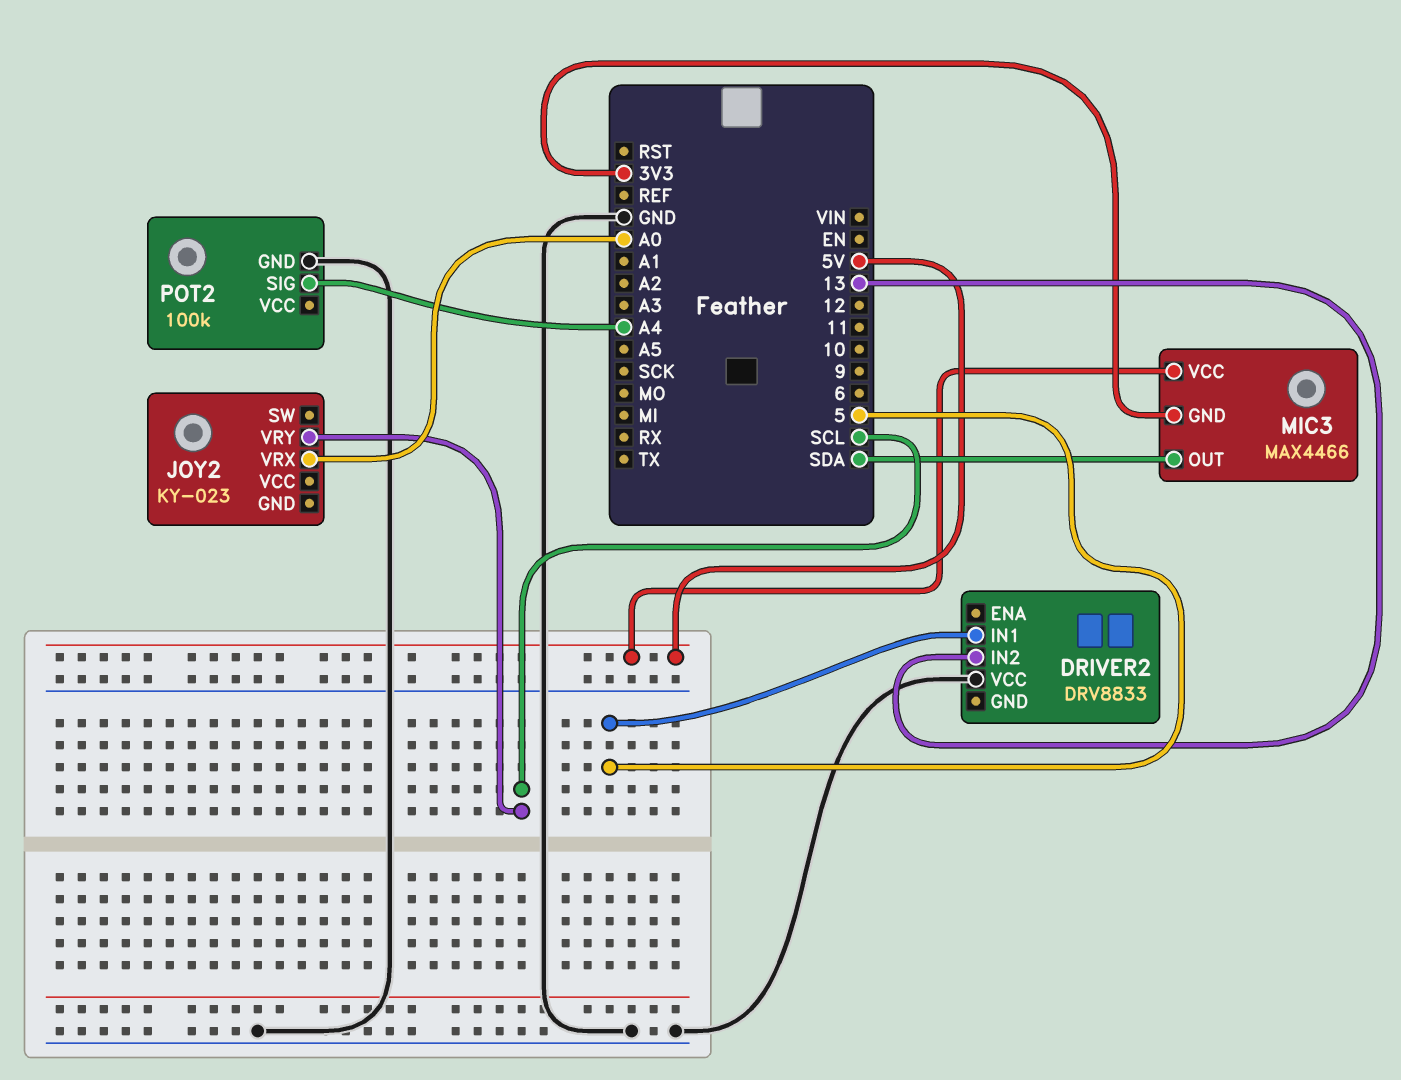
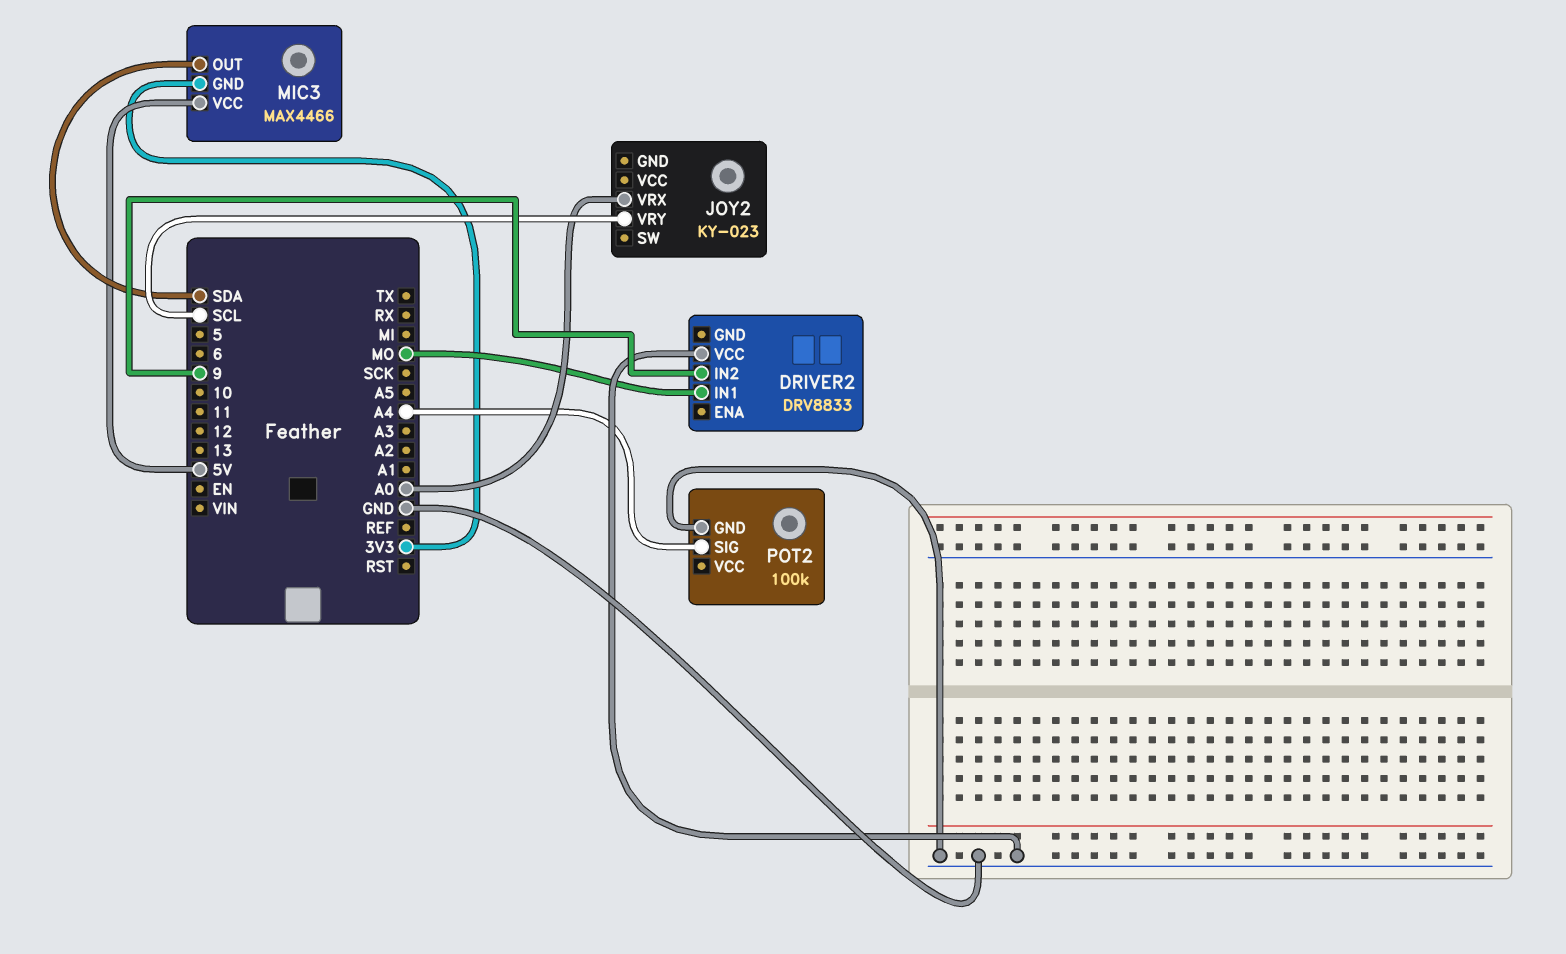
DRIVER2 pin IN1: 5 -> MO
DRIVER2 pin IN2: 13 -> 9

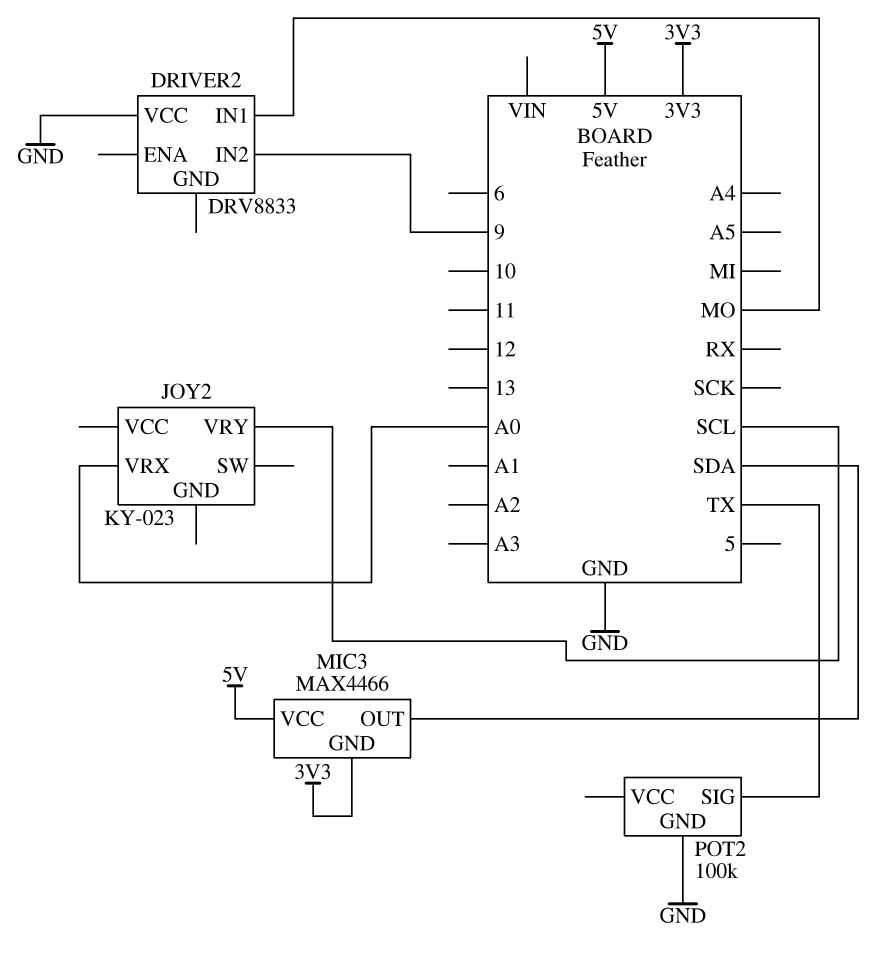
POT2 pin SIG: A4 -> TX

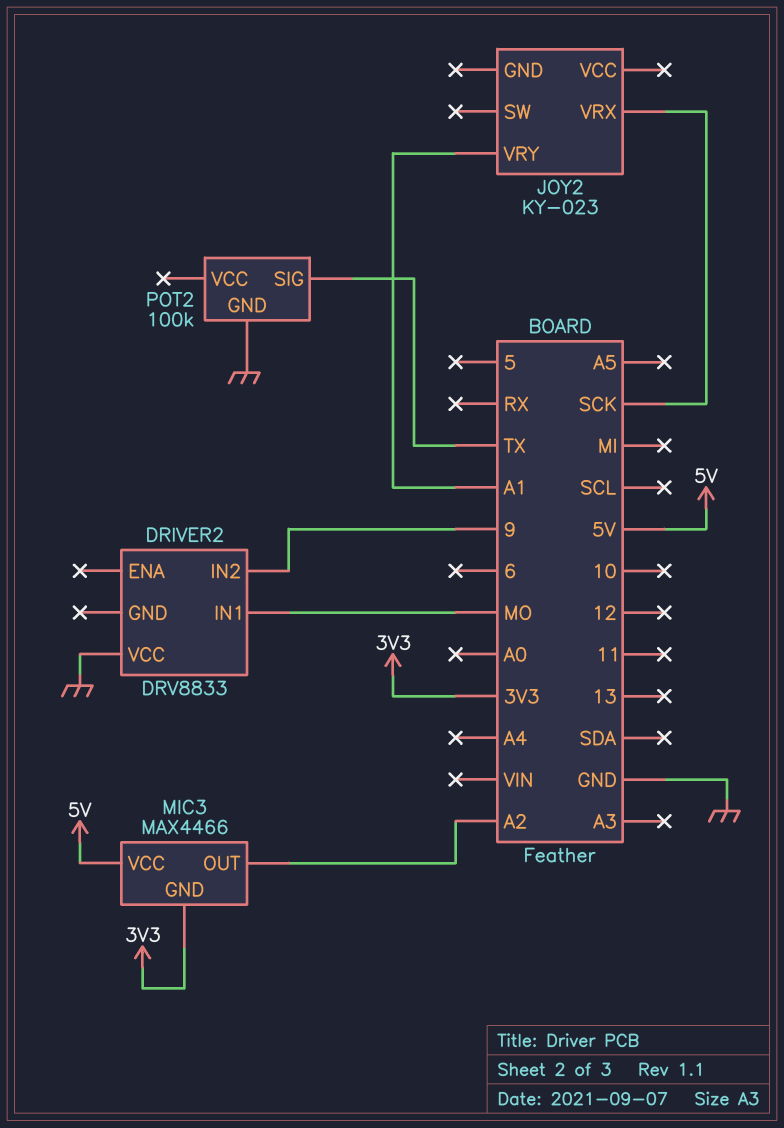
JOY2 pin VRX: A0 -> SCK
JOY2 pin VRY: SCL -> A1
MIC3 pin OUT: SDA -> A2

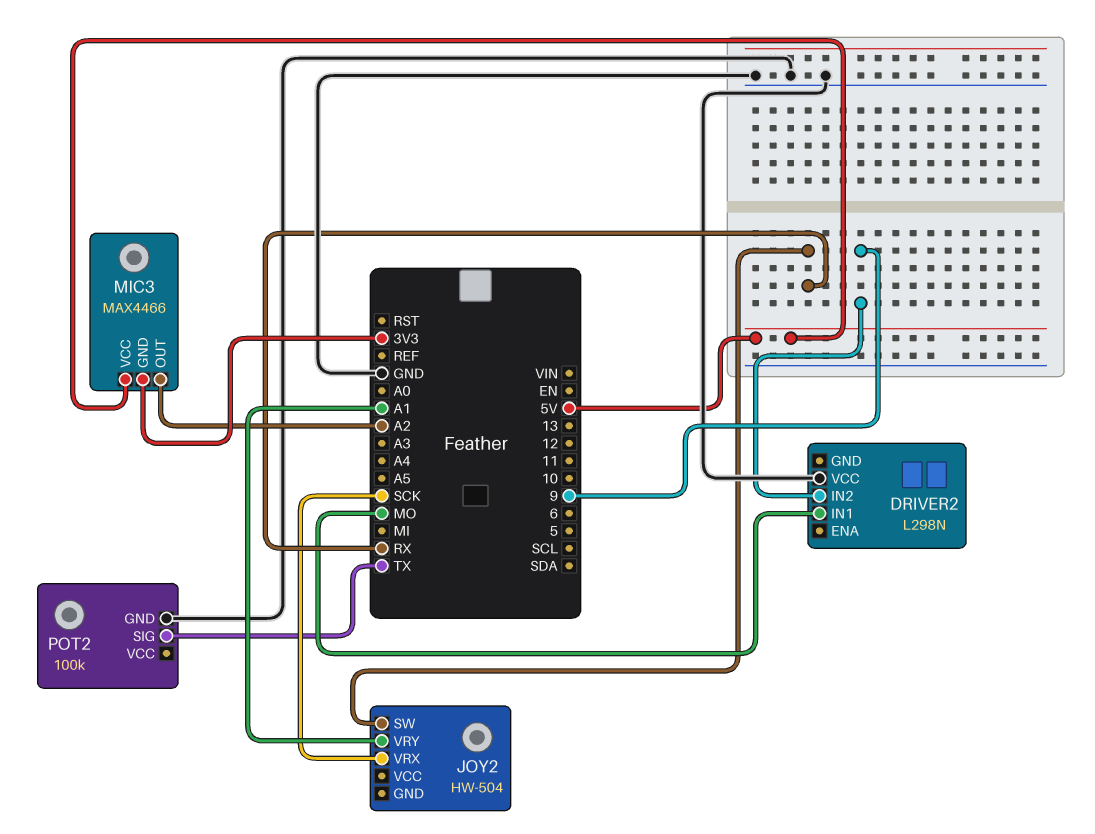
DRIVER2: DRV8833 -> L298N
JOY2: KY-023 -> HW-504
JOY2 pin SW: none -> RX

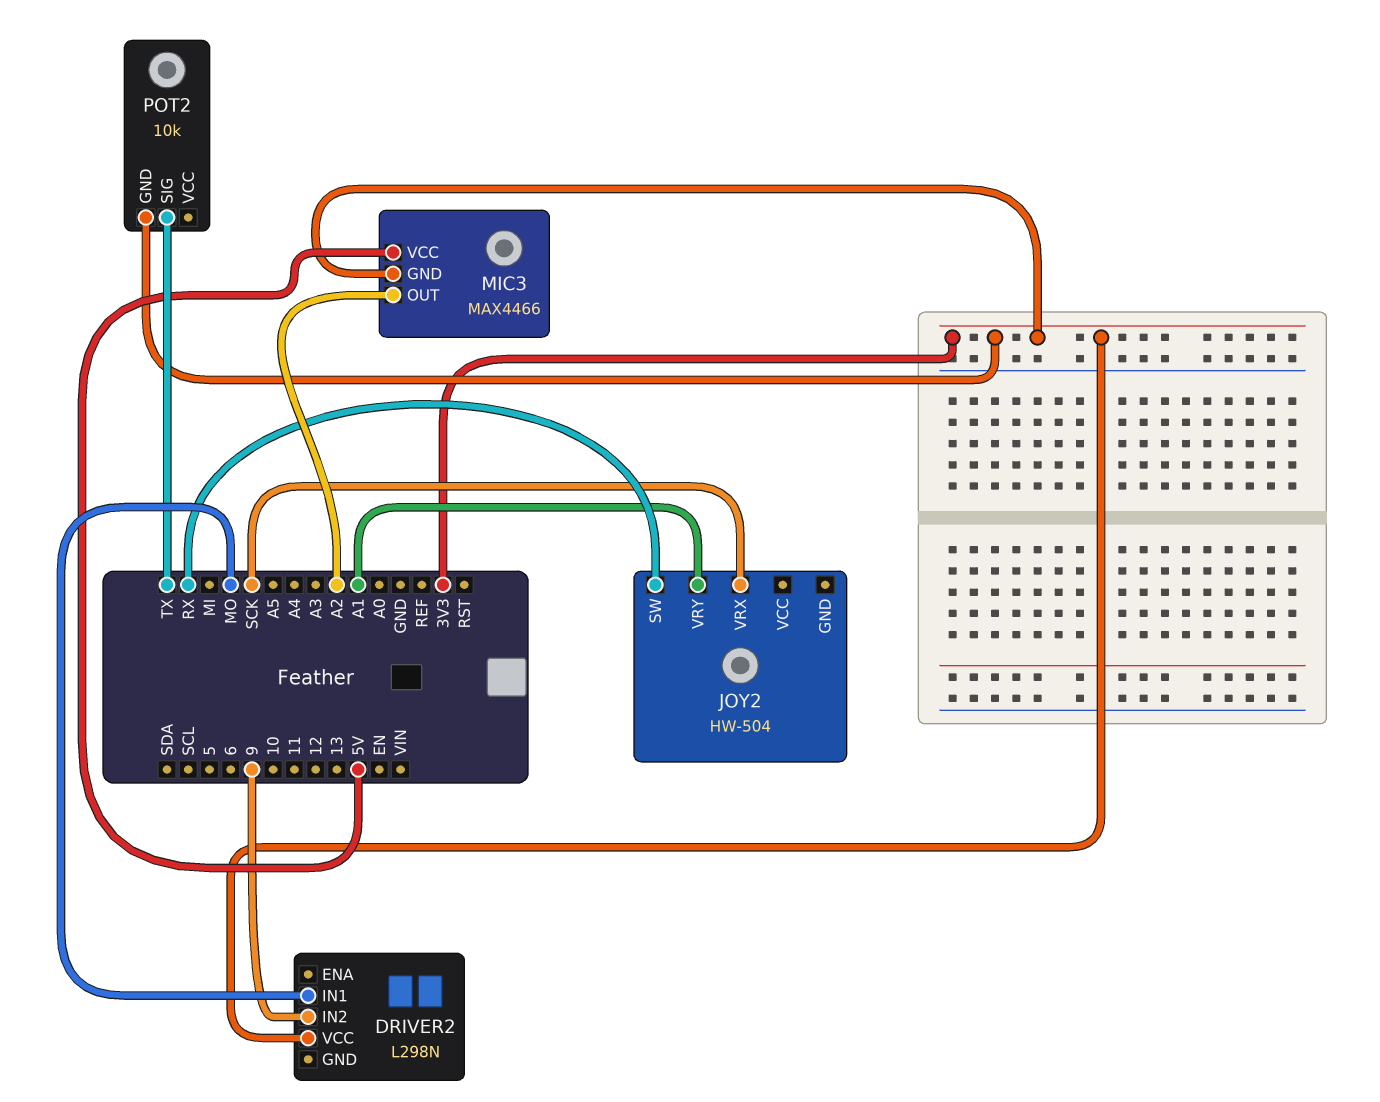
DRIVER2 pin VCC: GND -> 3V3
POT2: 100k -> 10k
POT2 pin GND: GND -> 3V3

